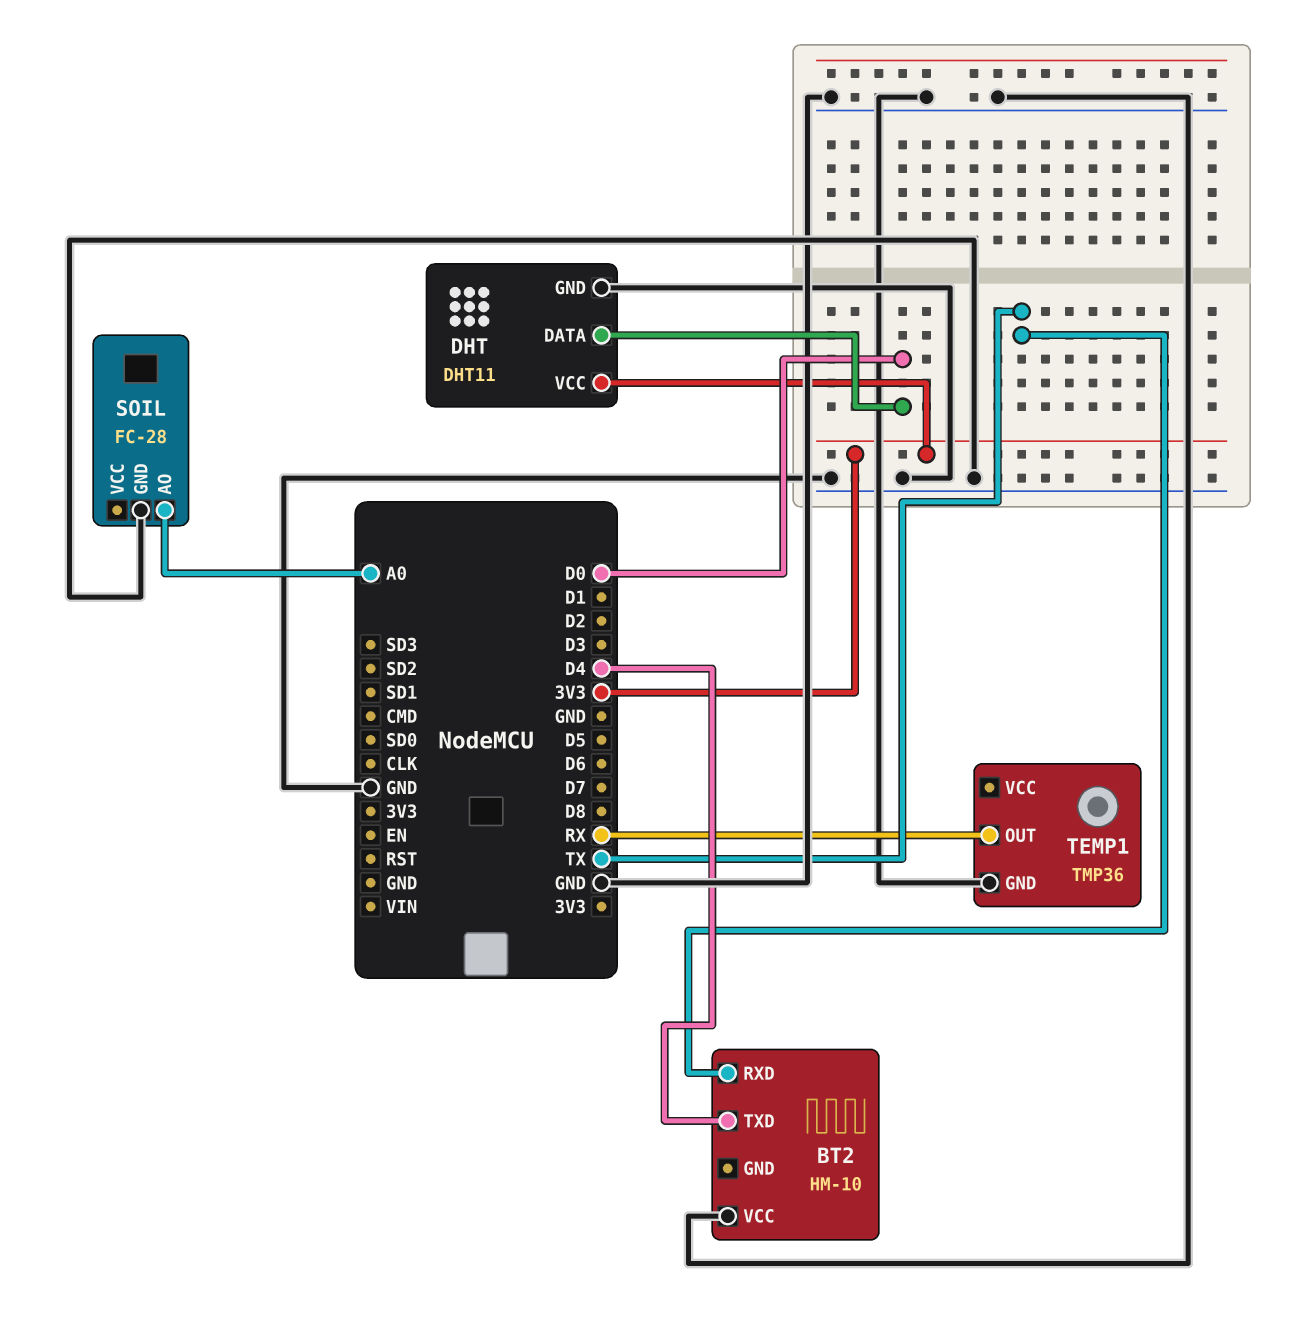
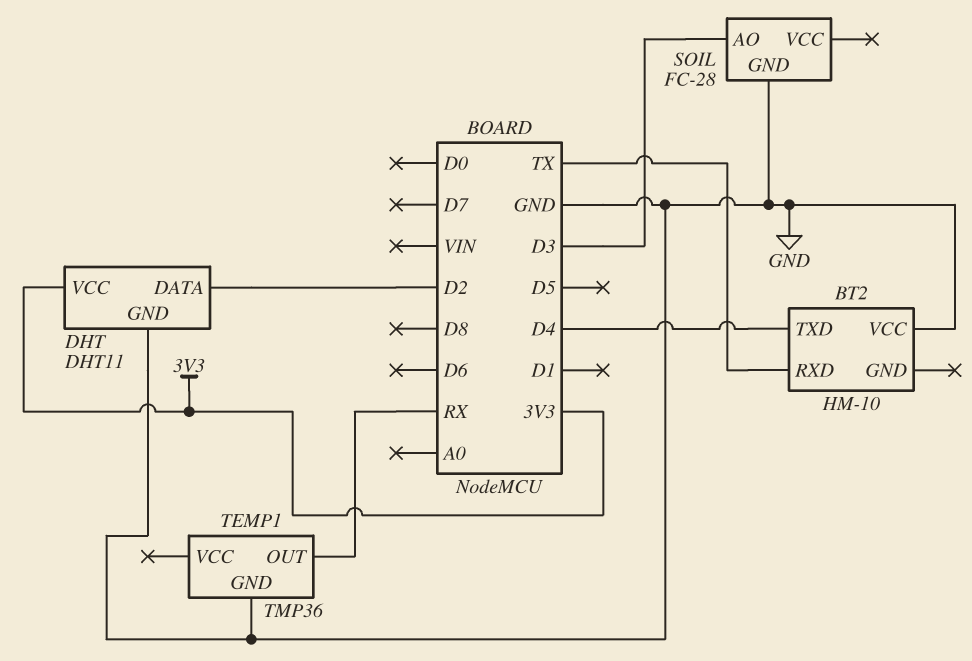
DHT pin DATA: D0 -> D2
SOIL pin AO: A0 -> D3

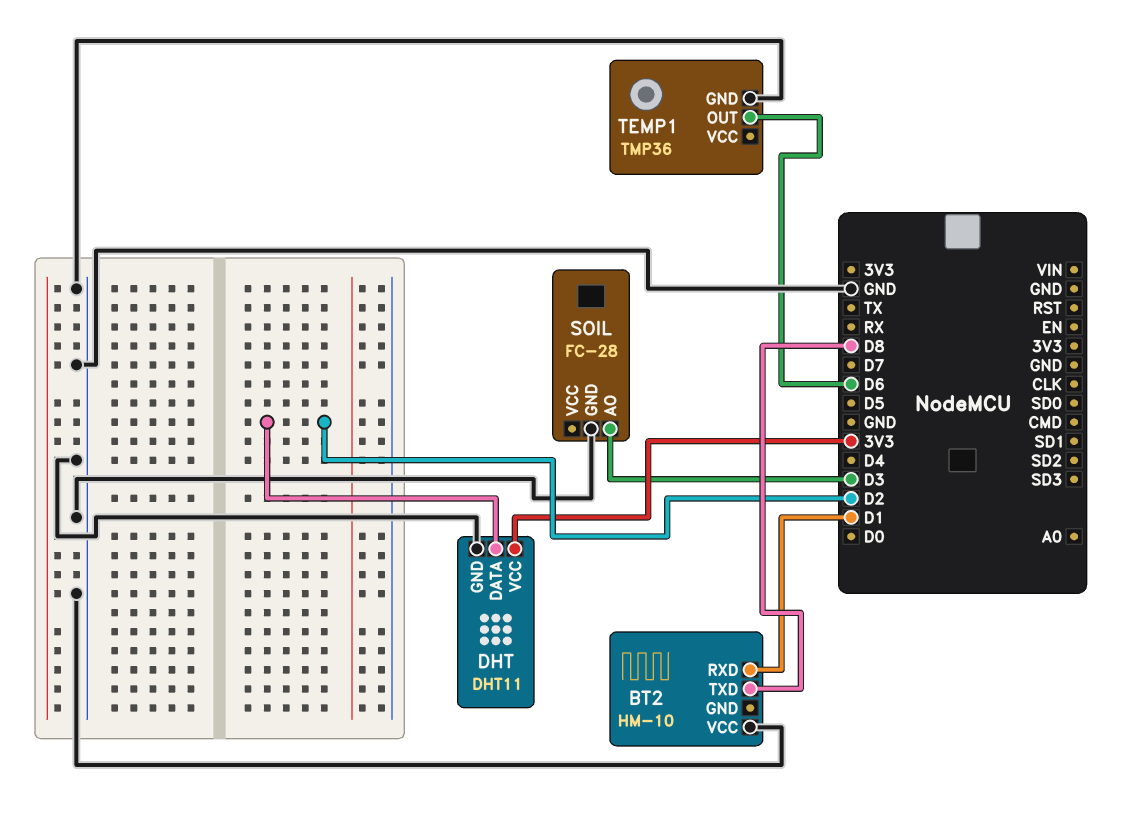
BT2 pin RXD: TX -> D1
BT2 pin TXD: D4 -> D8
TEMP1 pin OUT: RX -> D6

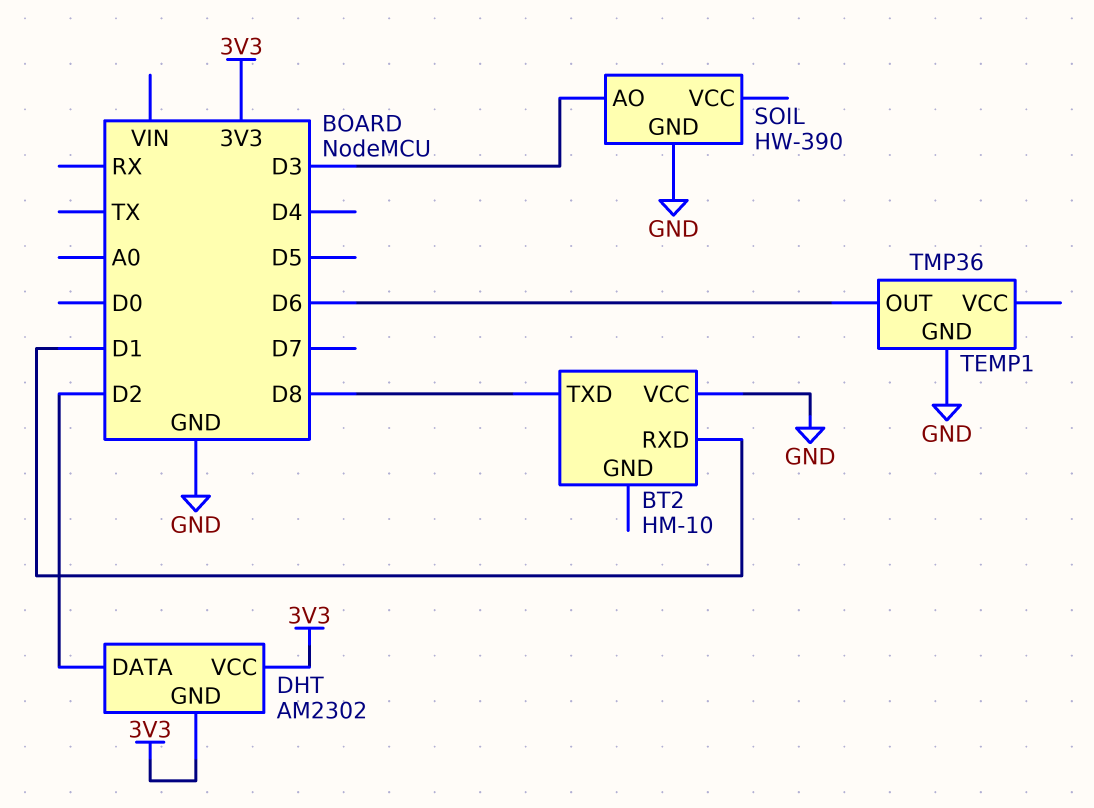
DHT: DHT11 -> AM2302
DHT pin GND: GND -> 3V3
SOIL: FC-28 -> HW-390

